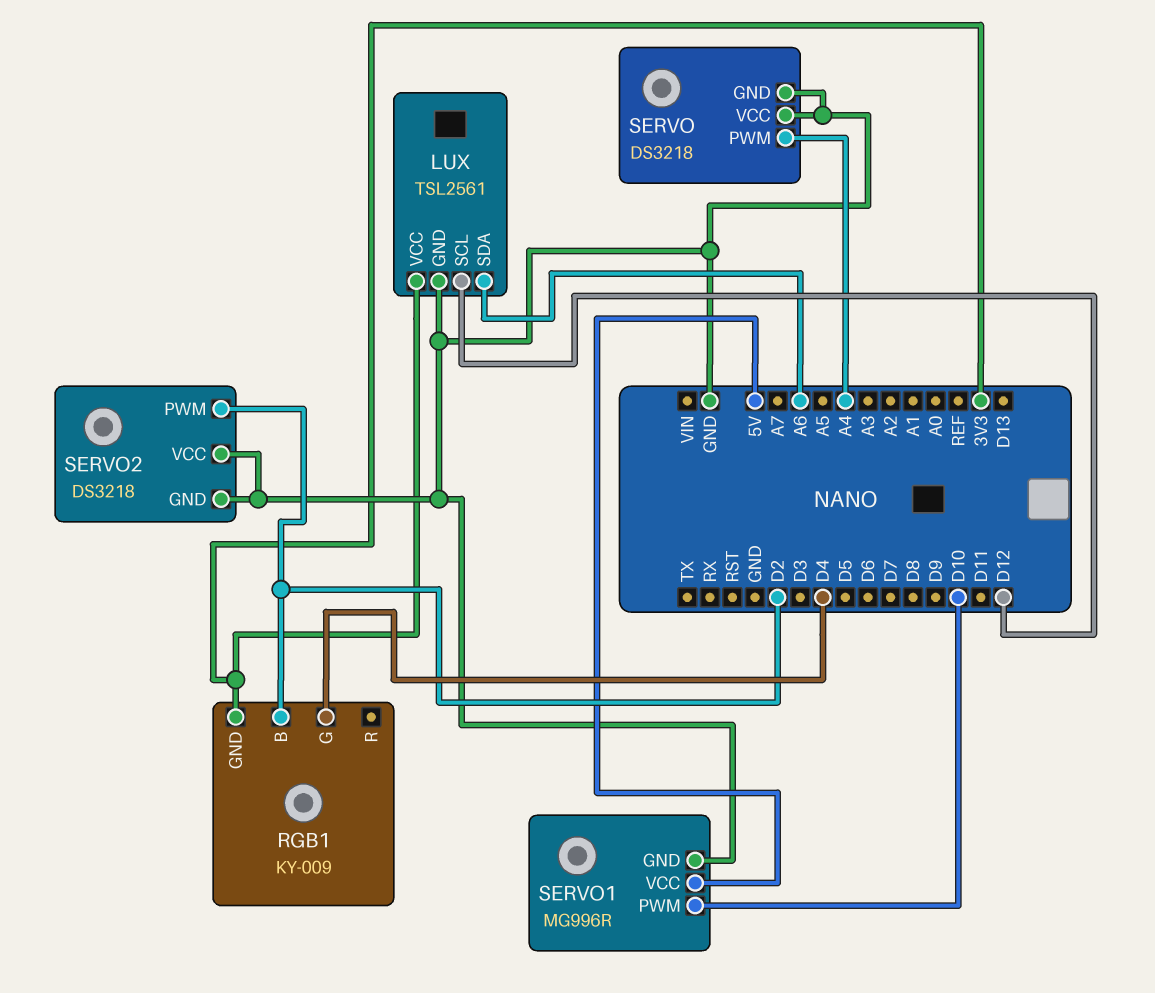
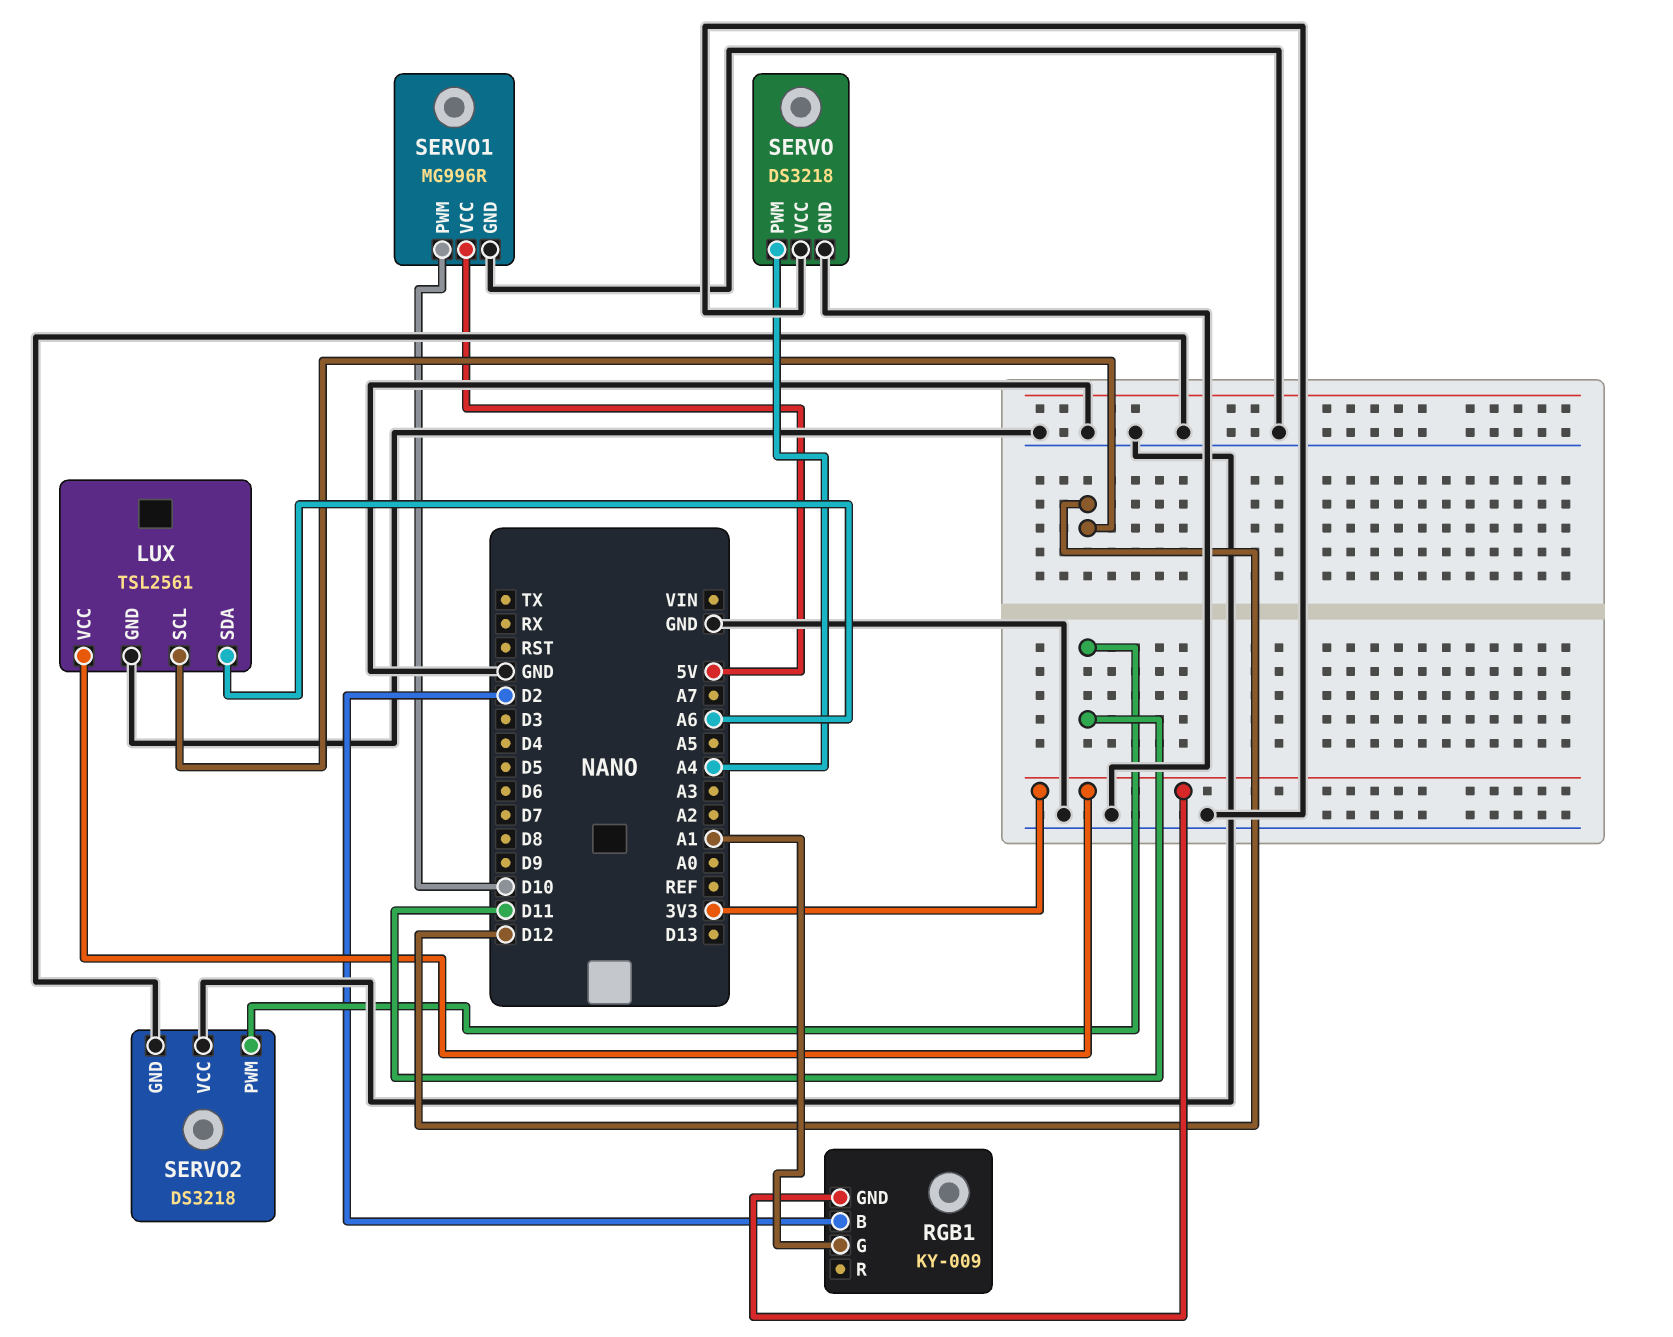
RGB1 pin G: D4 -> A1
SERVO2 pin PWM: D2 -> D11

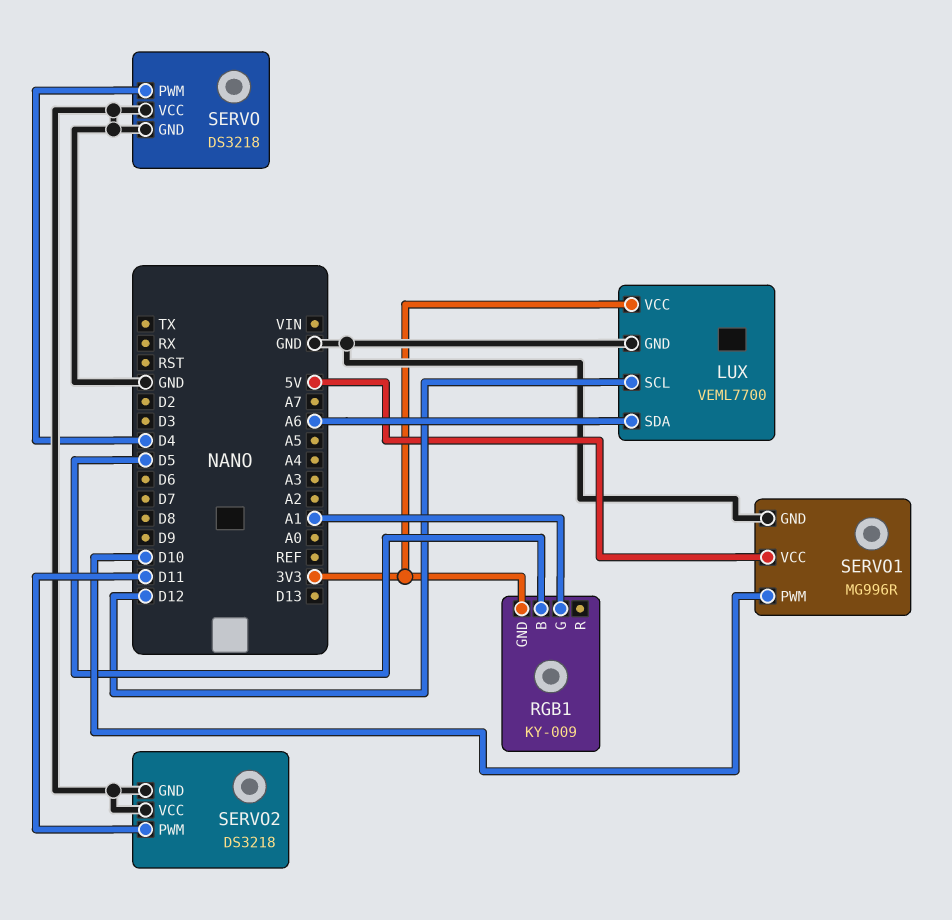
LUX: TSL2561 -> VEML7700
RGB1 pin B: D2 -> D5
SERVO pin PWM: A4 -> D4

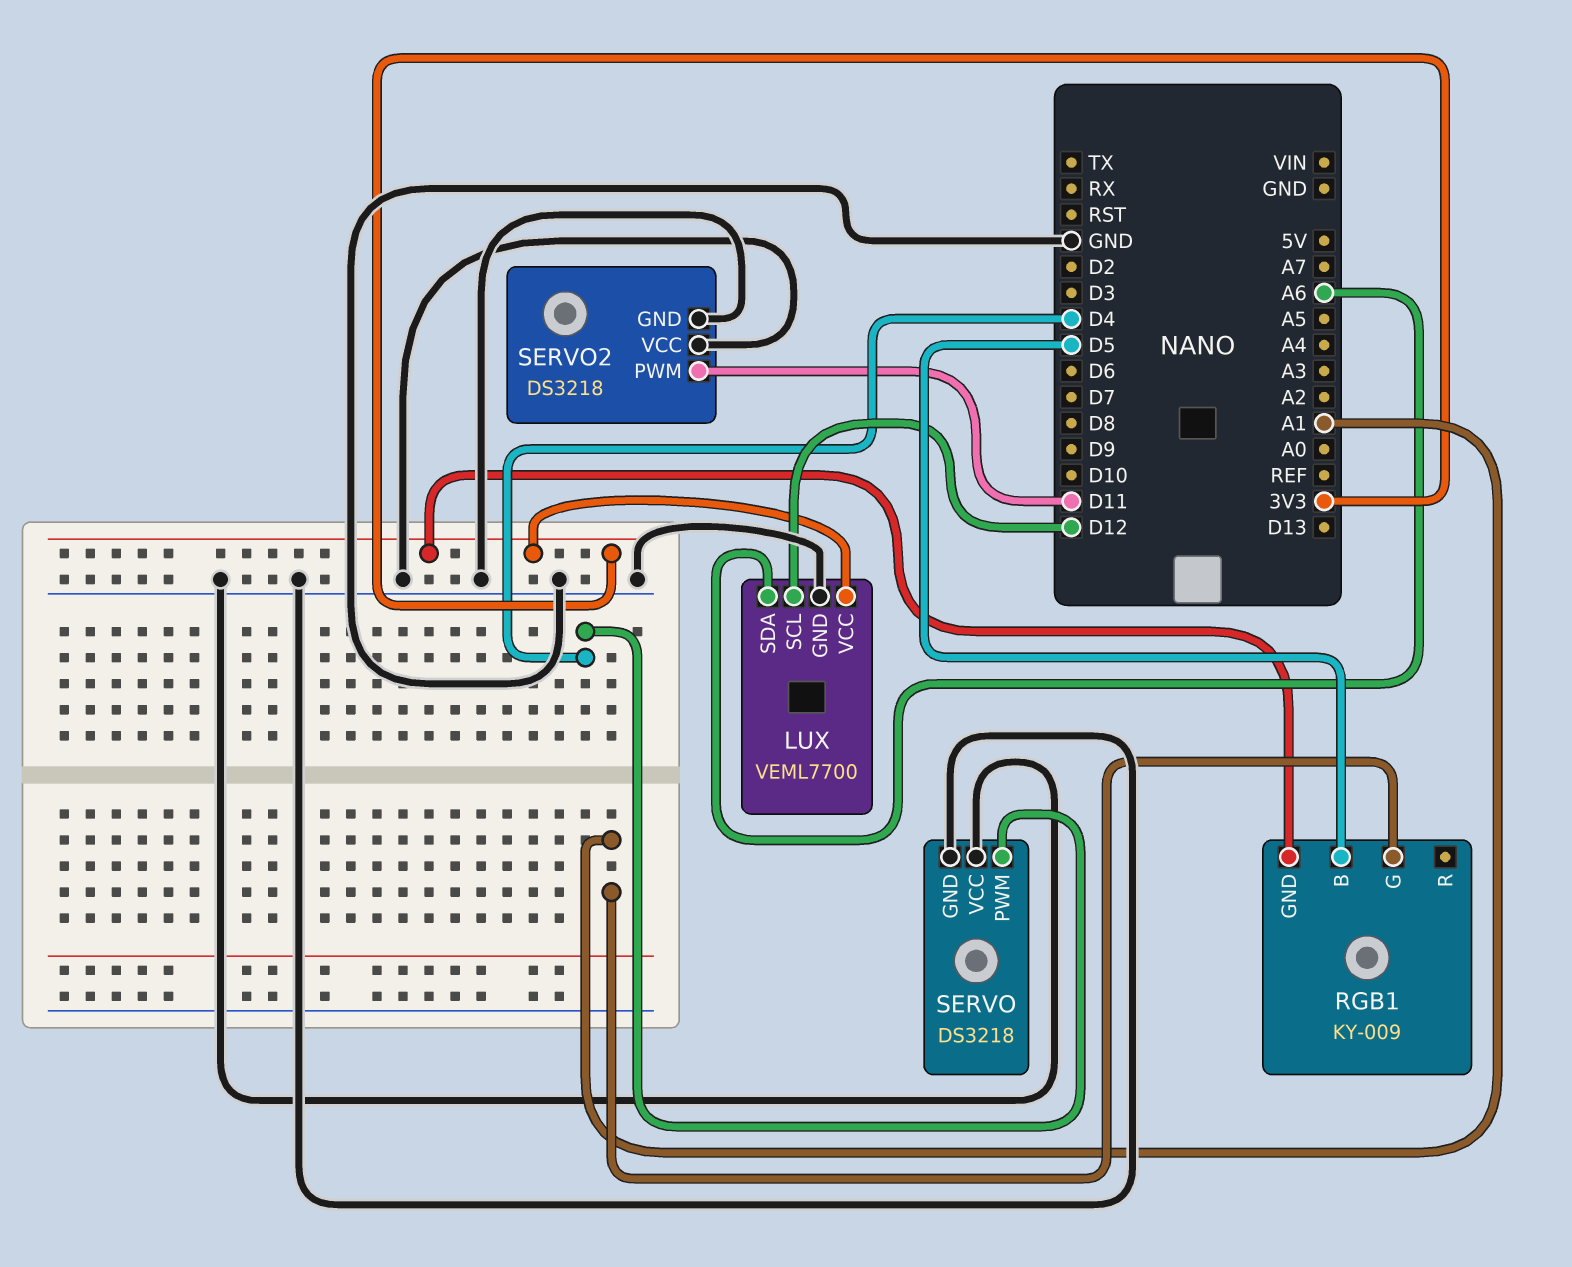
SERVO1: MG996R -> none
SERVO1 pin GND: GND -> none
SERVO1 pin PWM: D10 -> none
SERVO1 pin VCC: 5V -> none

